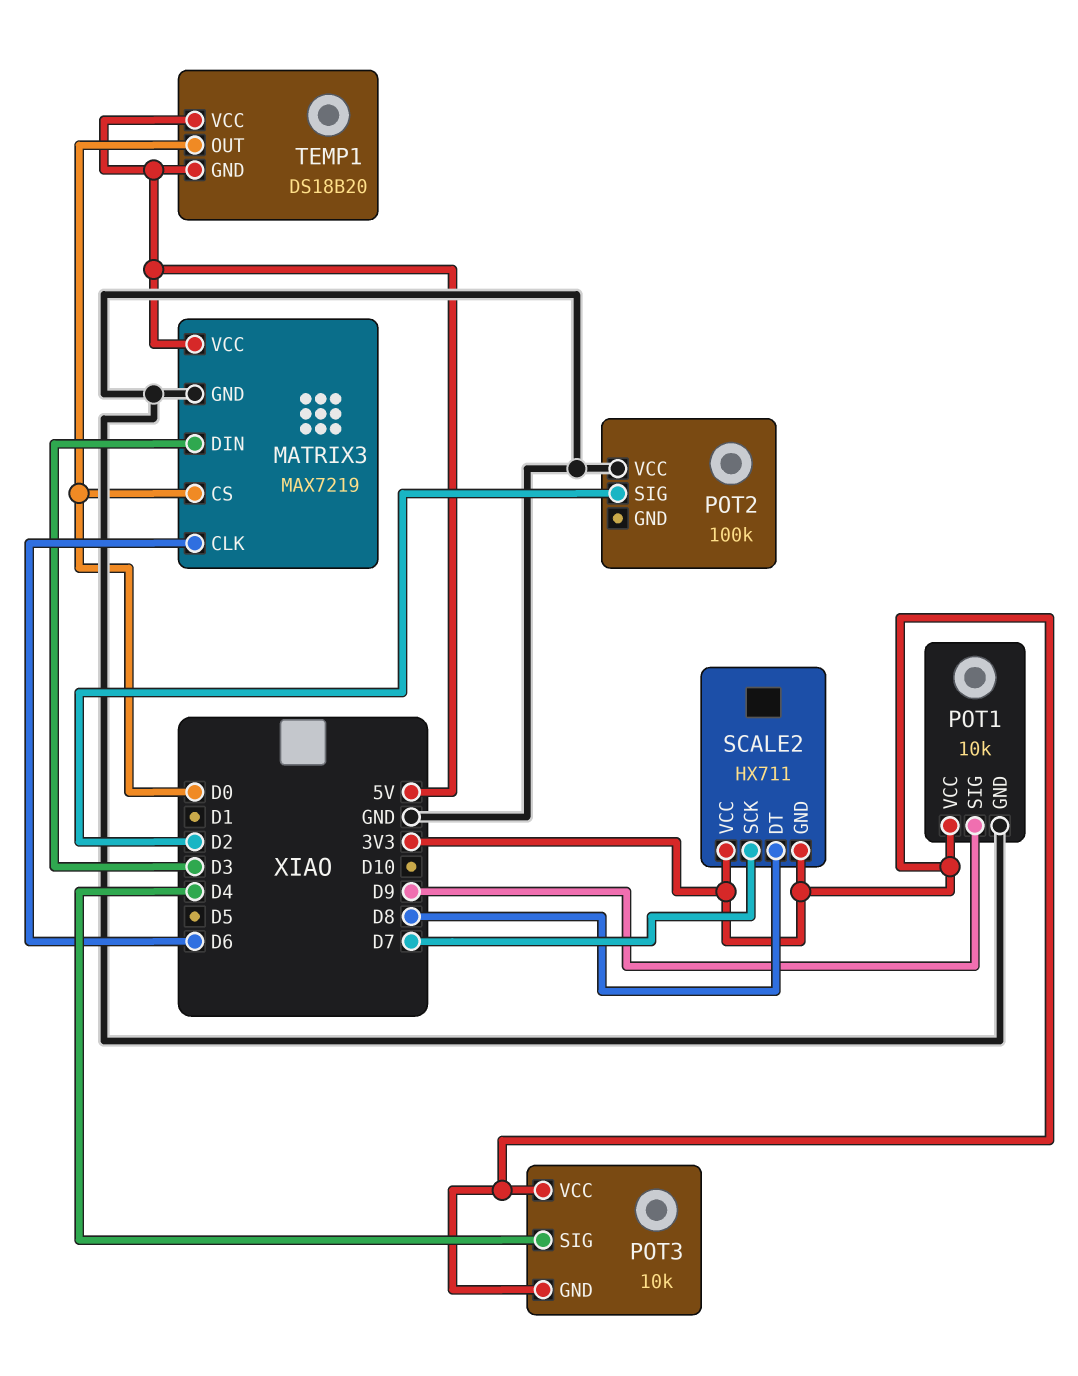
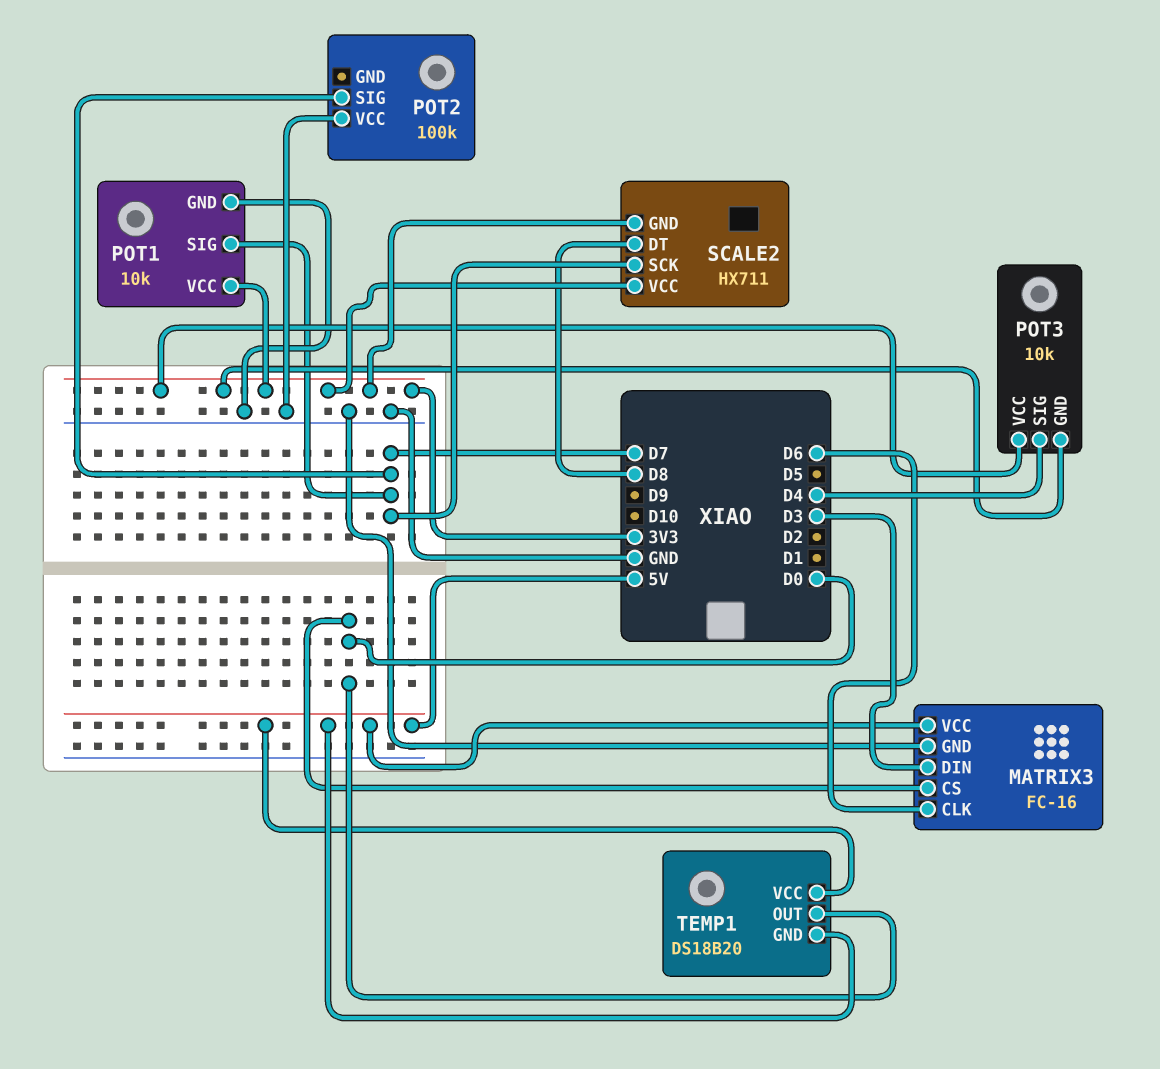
MATRIX3: MAX7219 -> FC-16
POT1 pin SIG: D9 -> D7
POT2 pin SIG: D2 -> D7

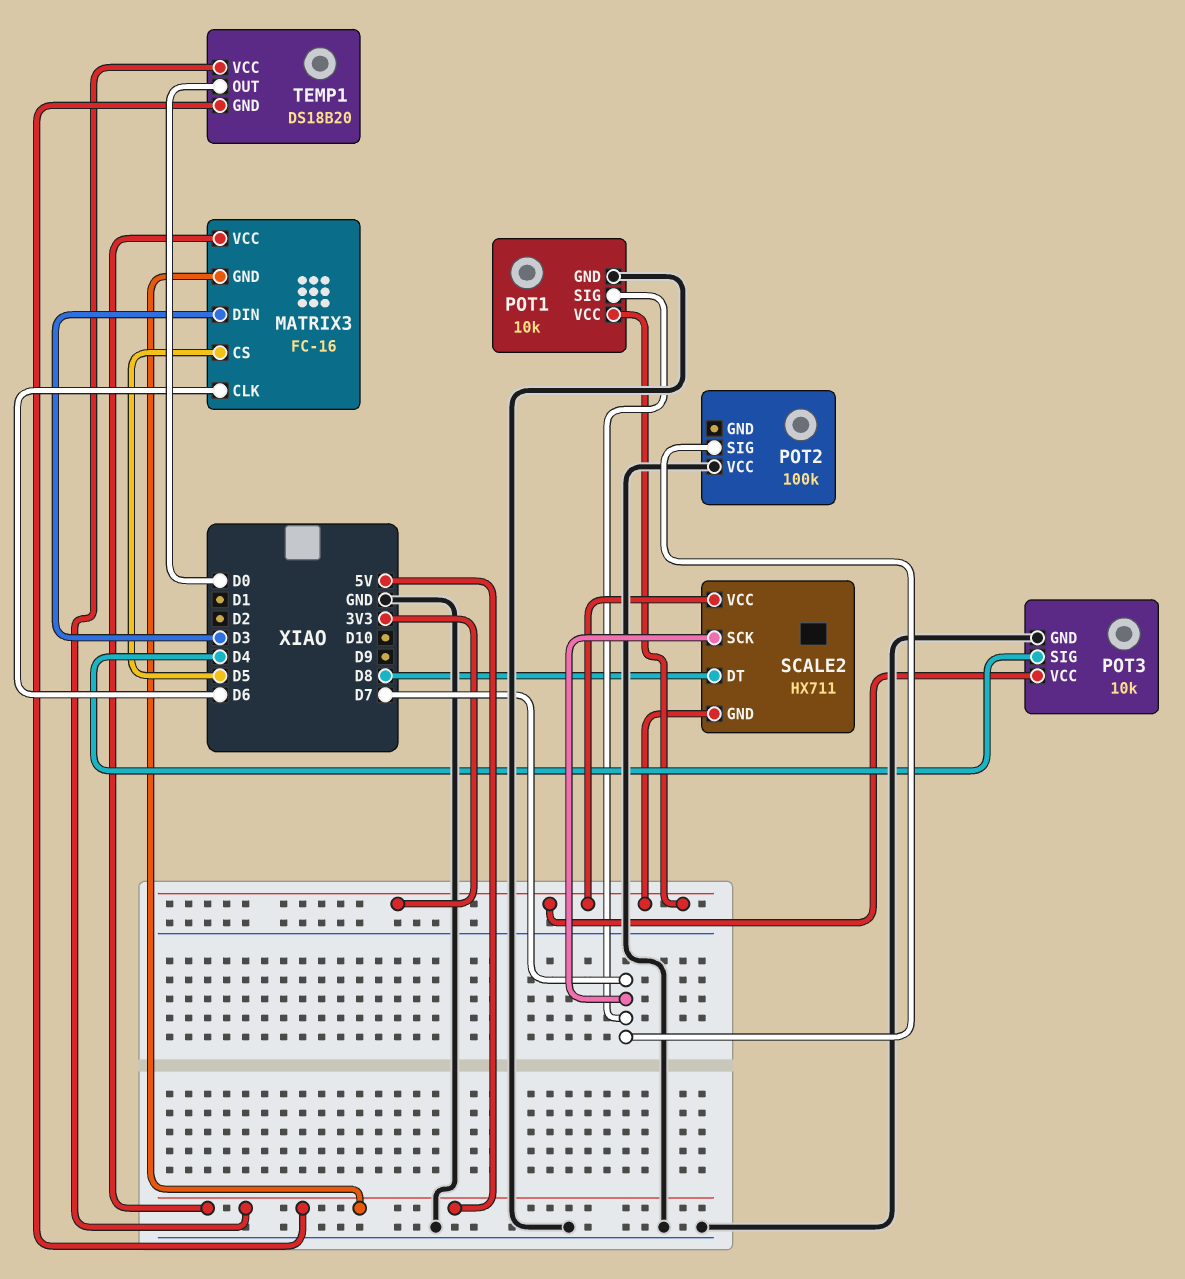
MATRIX3 pin CS: D0 -> D5
MATRIX3 pin GND: GND -> 5V
POT3 pin GND: 3V3 -> GND

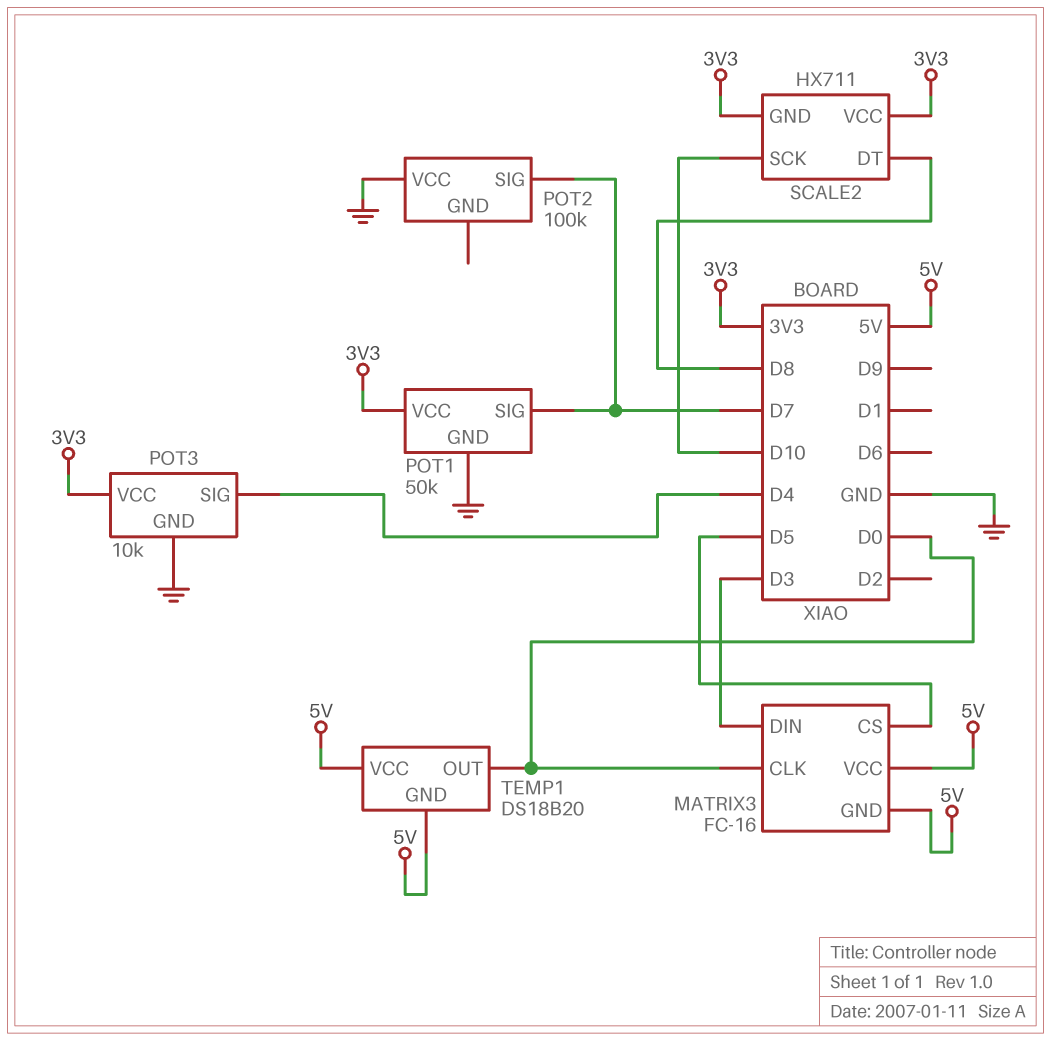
MATRIX3 pin CLK: D6 -> D0
POT1: 10k -> 50k
SCALE2 pin SCK: D7 -> D10

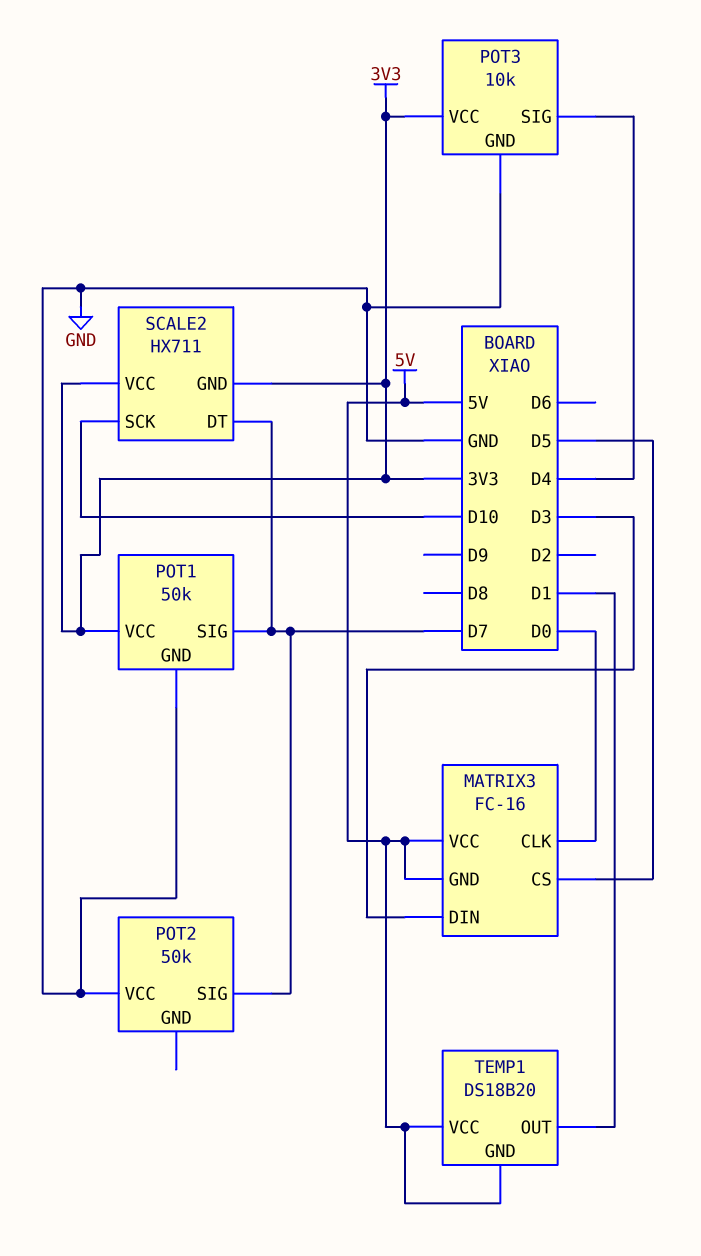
POT2: 100k -> 50k
SCALE2 pin DT: D8 -> D7
TEMP1 pin OUT: D0 -> D1

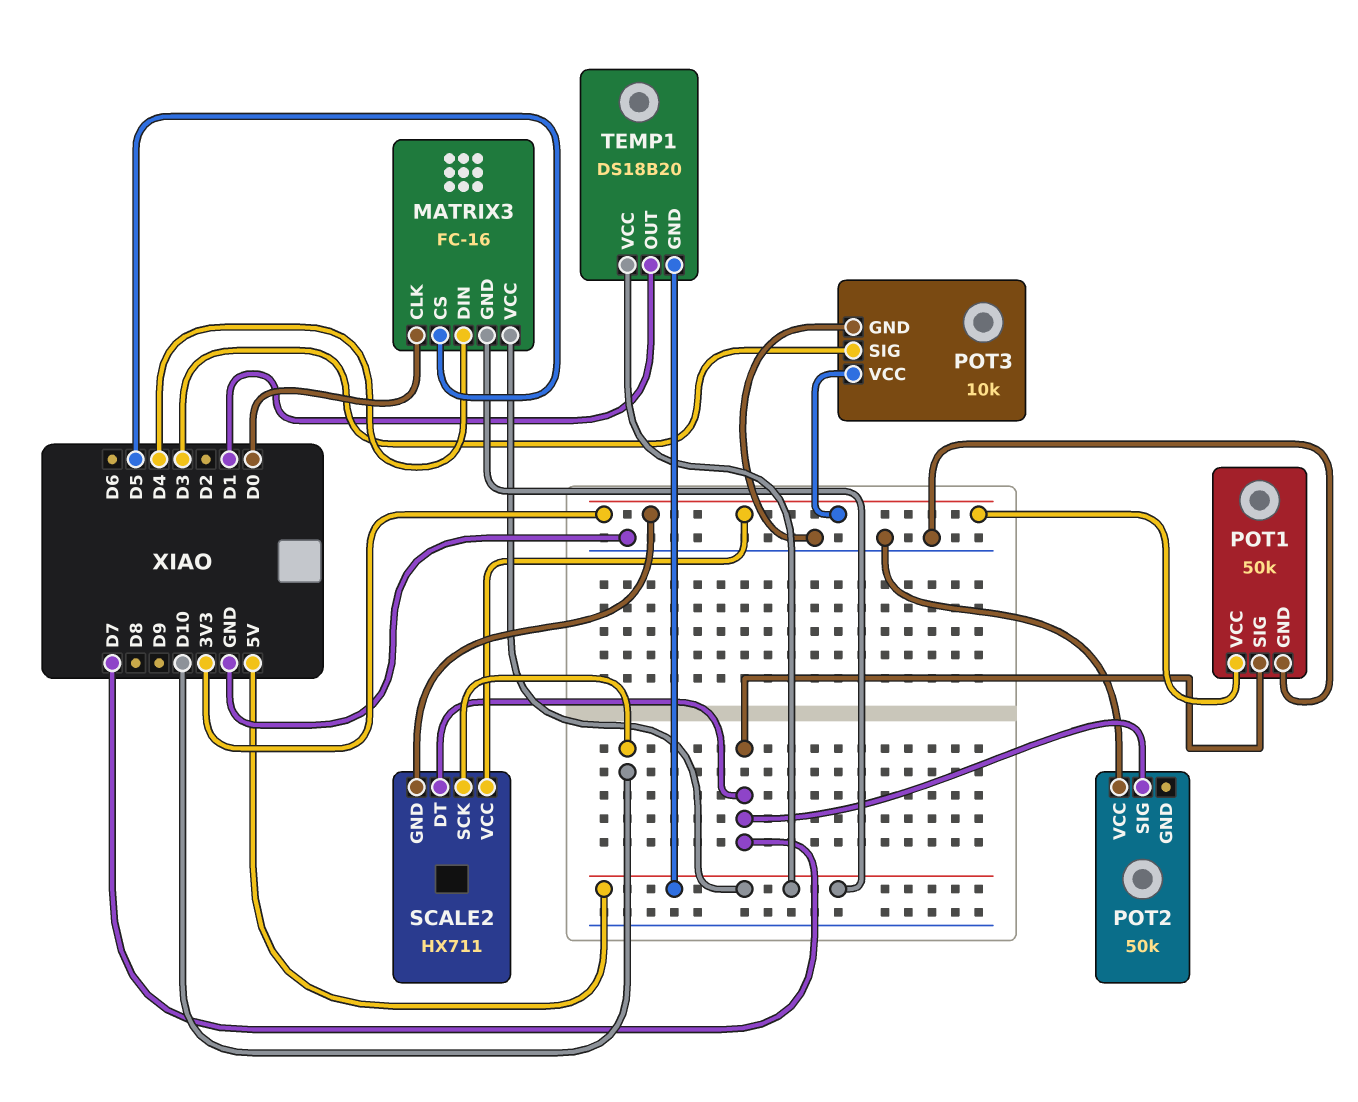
MATRIX3 pin DIN: D3 -> D4
POT3 pin SIG: D4 -> D3

